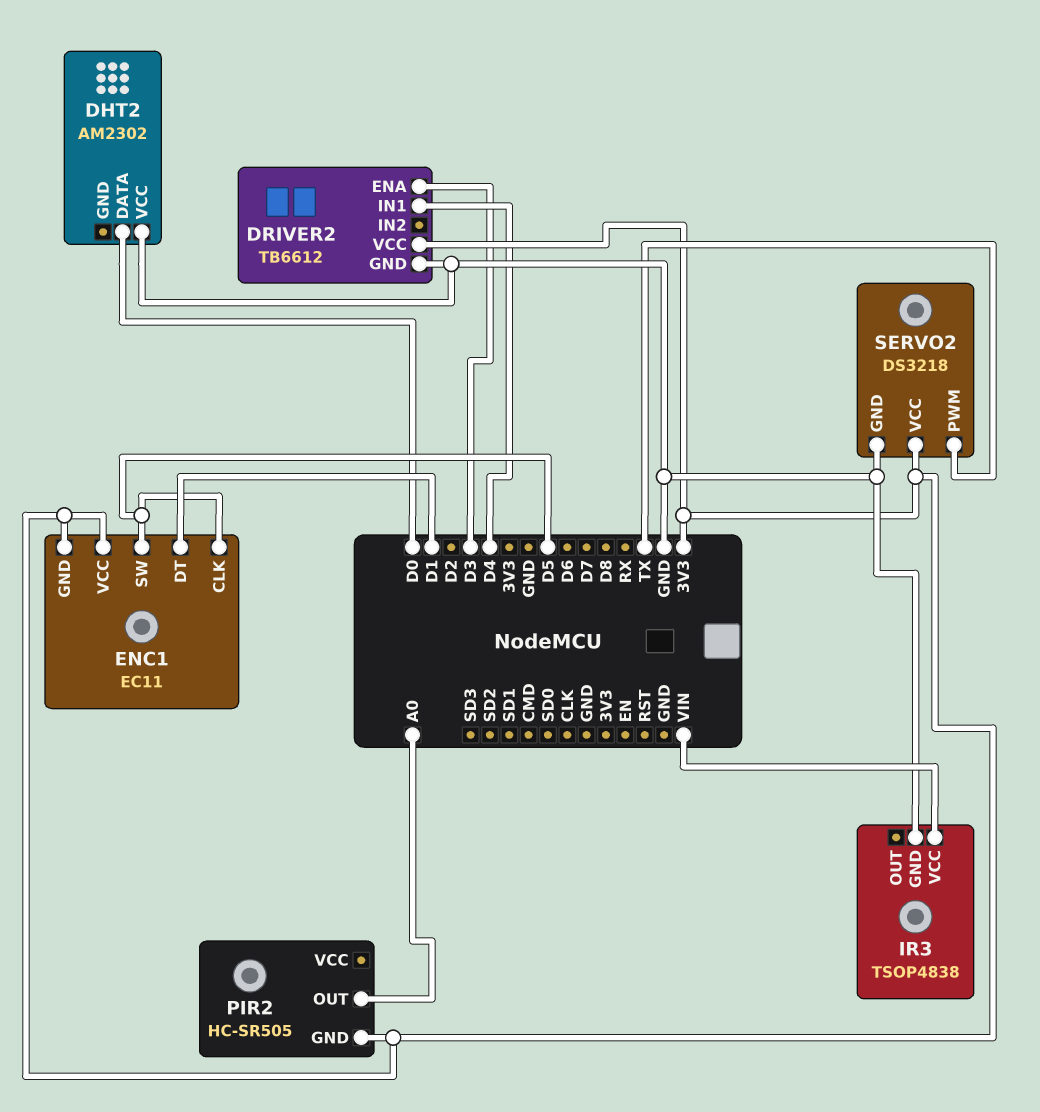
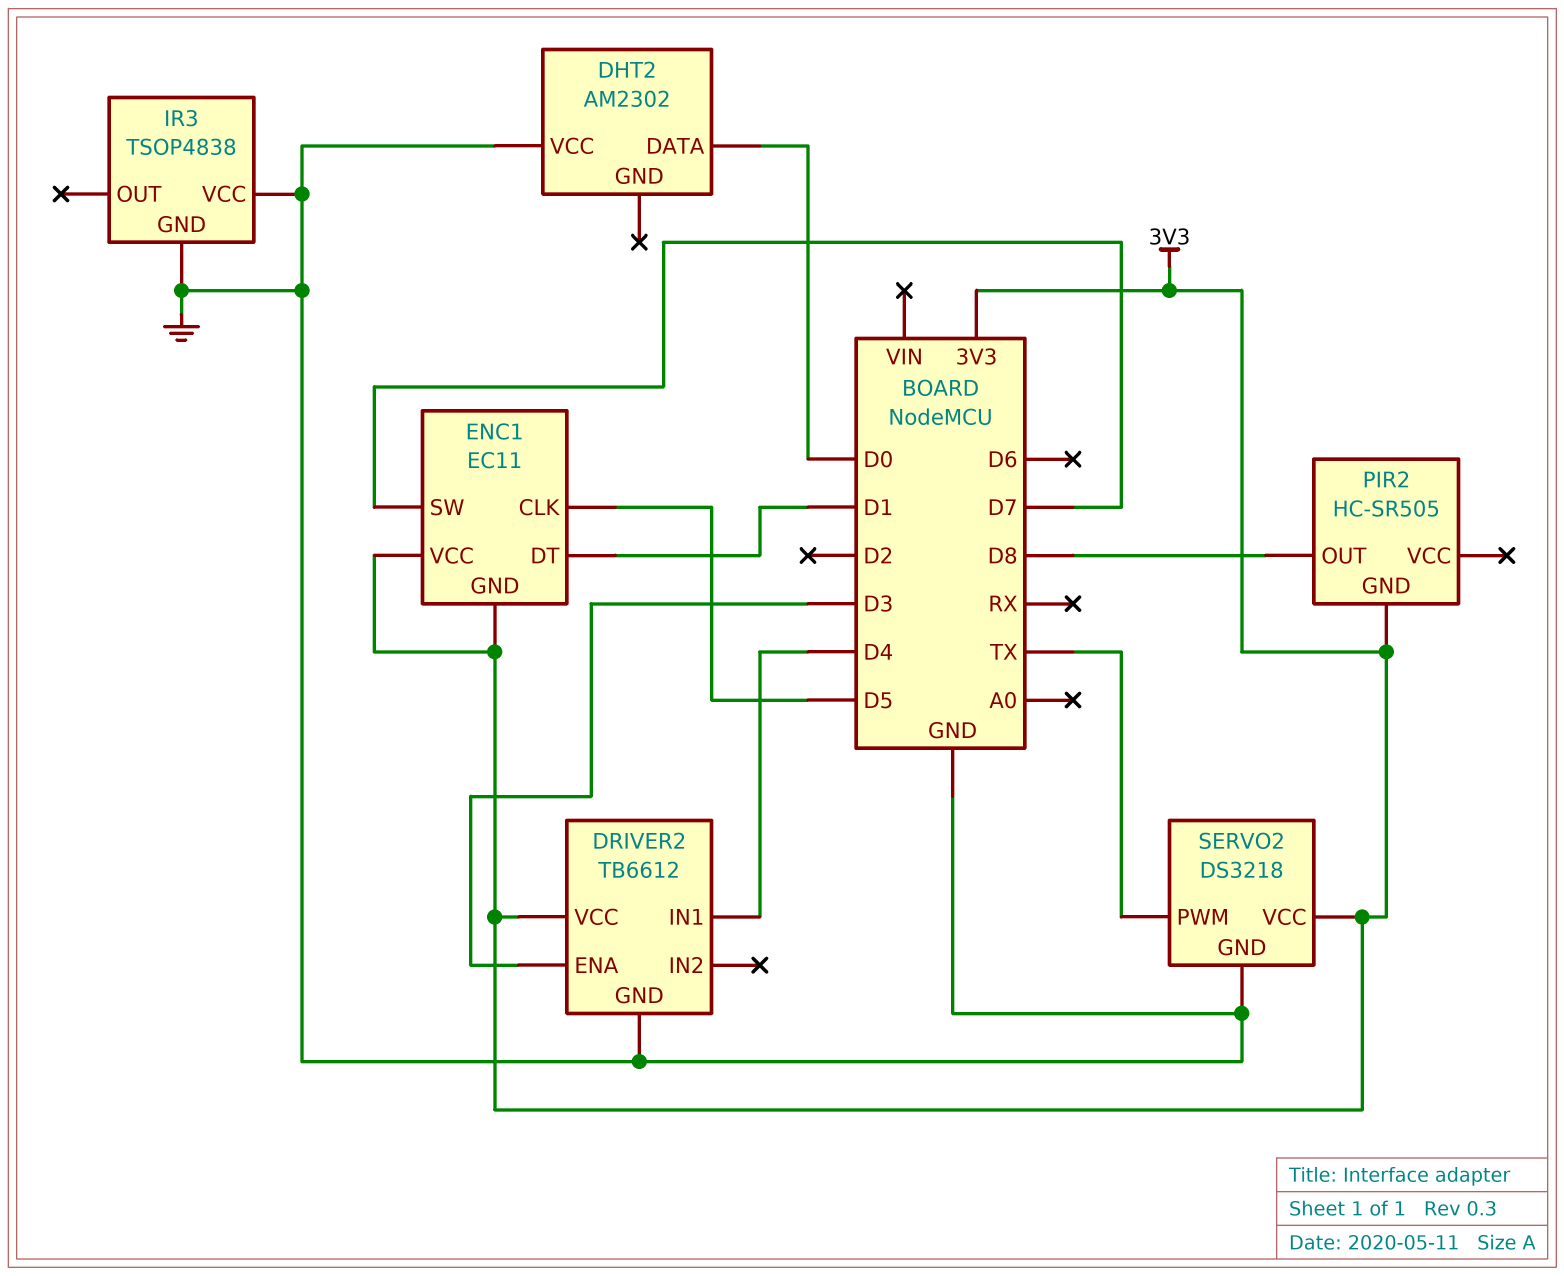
ENC1 pin SW: D5 -> D7
IR3 pin VCC: VIN -> GND
PIR2 pin OUT: A0 -> D8

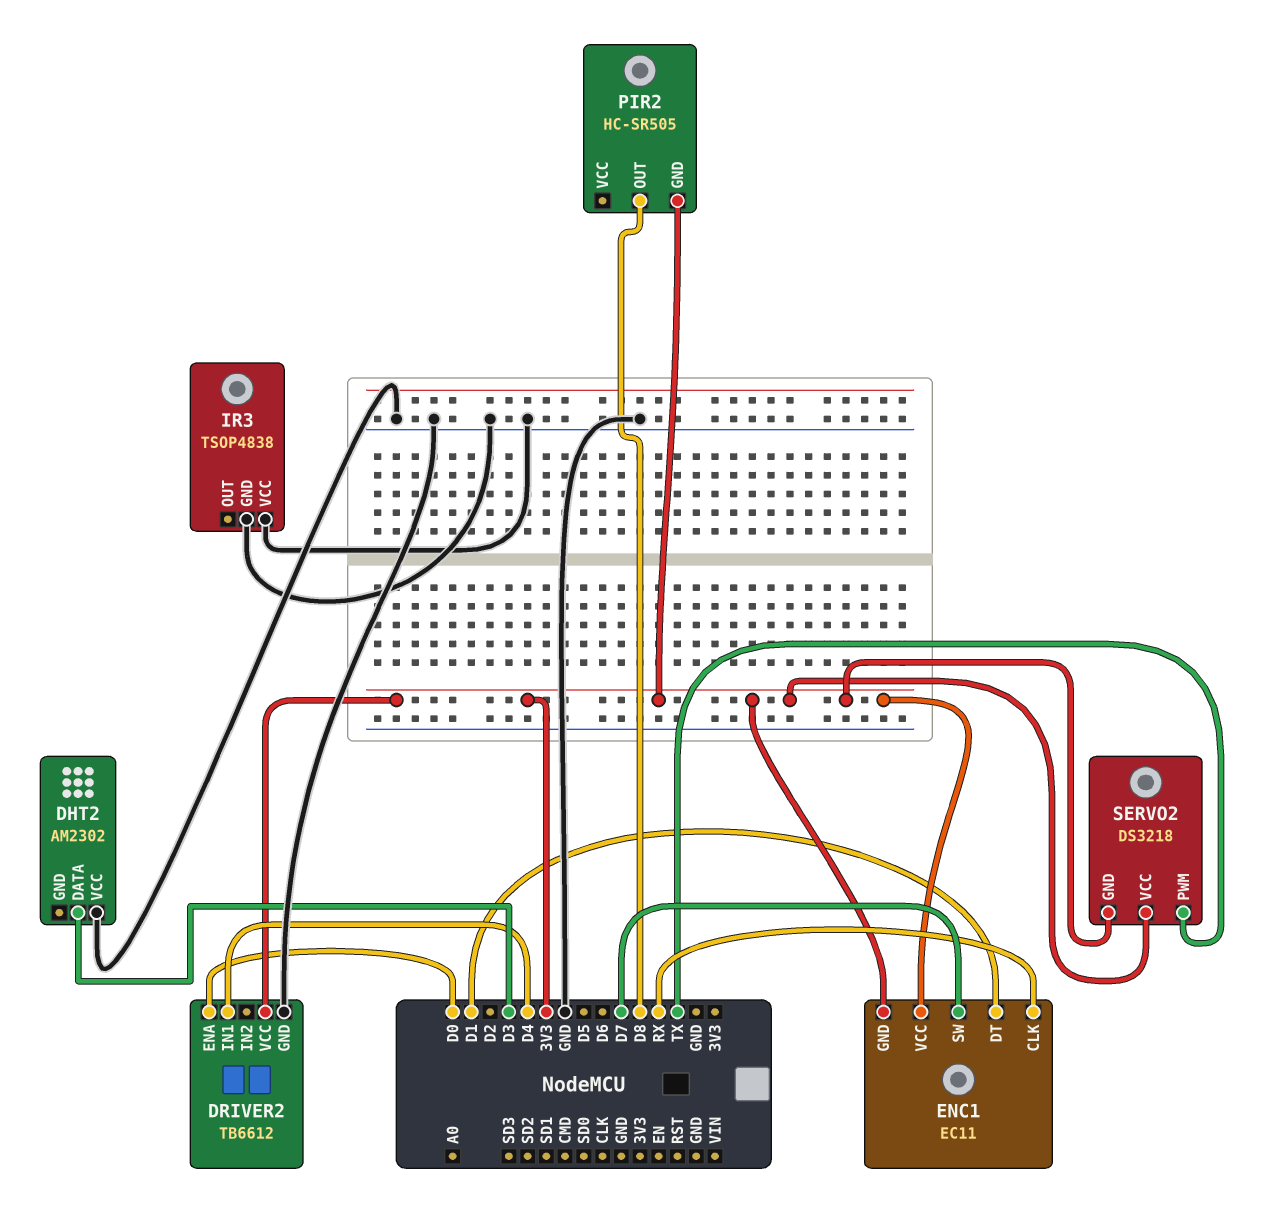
DHT2 pin DATA: D0 -> D3
DRIVER2 pin ENA: D3 -> D0
ENC1 pin CLK: D5 -> RX
SERVO2 pin GND: GND -> 3V3

